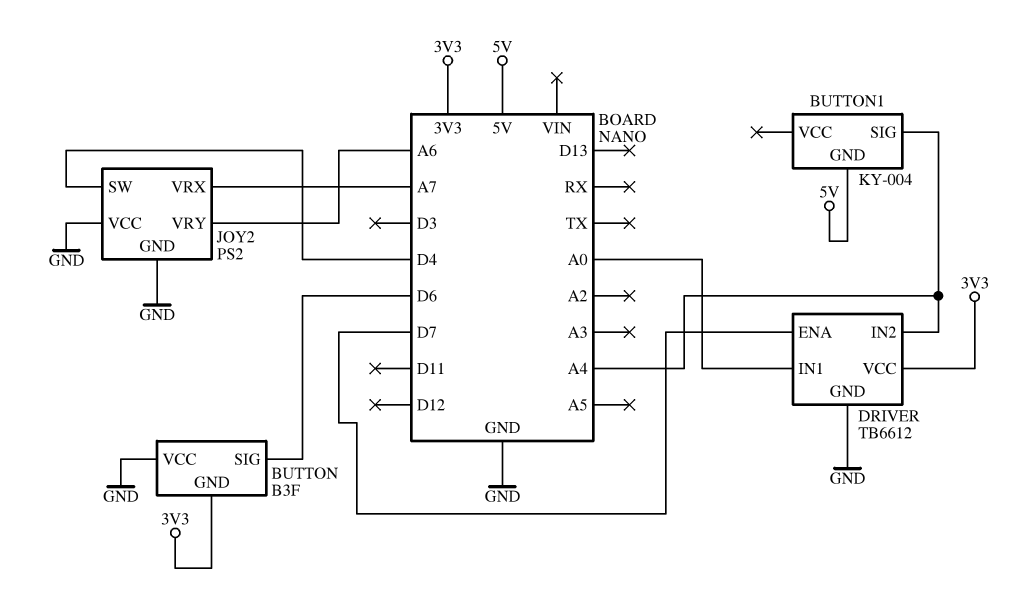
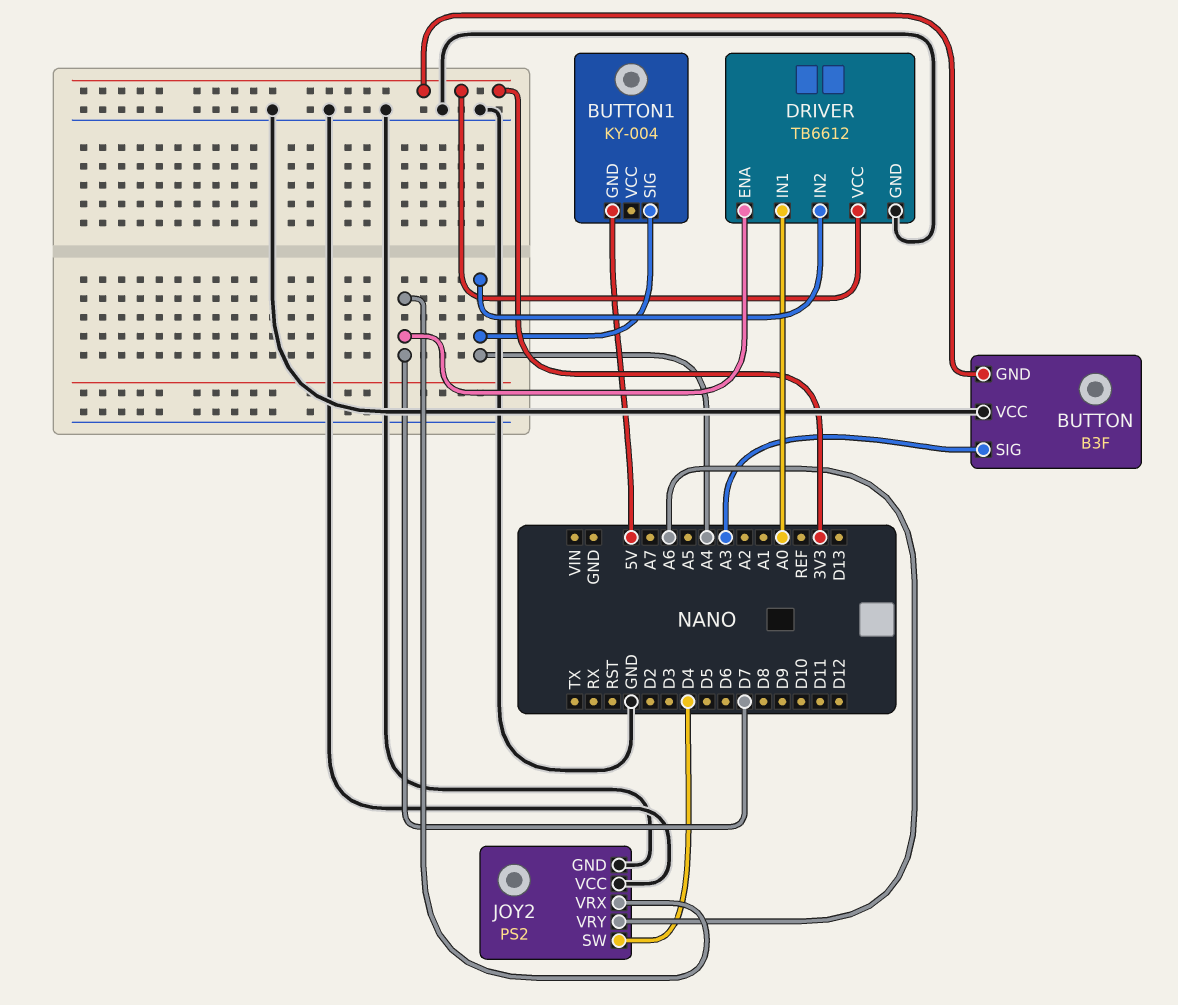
BUTTON pin SIG: D6 -> A3
JOY2 pin VRX: A7 -> D7

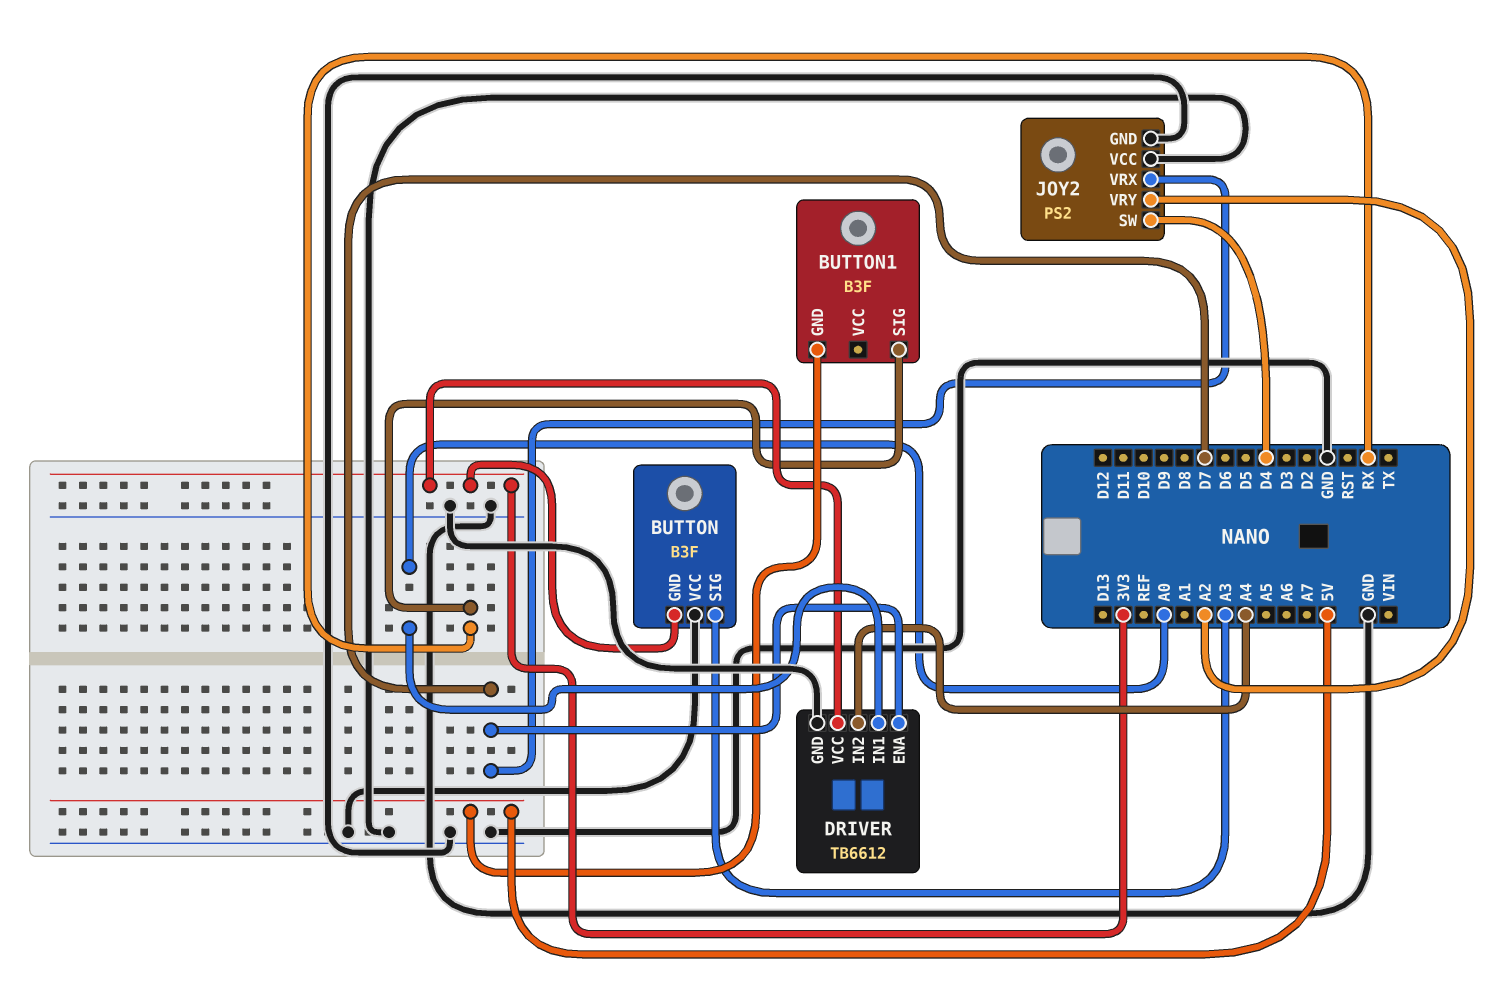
BUTTON1: KY-004 -> B3F
BUTTON1 pin SIG: A4 -> RX
JOY2 pin VRY: A6 -> A2

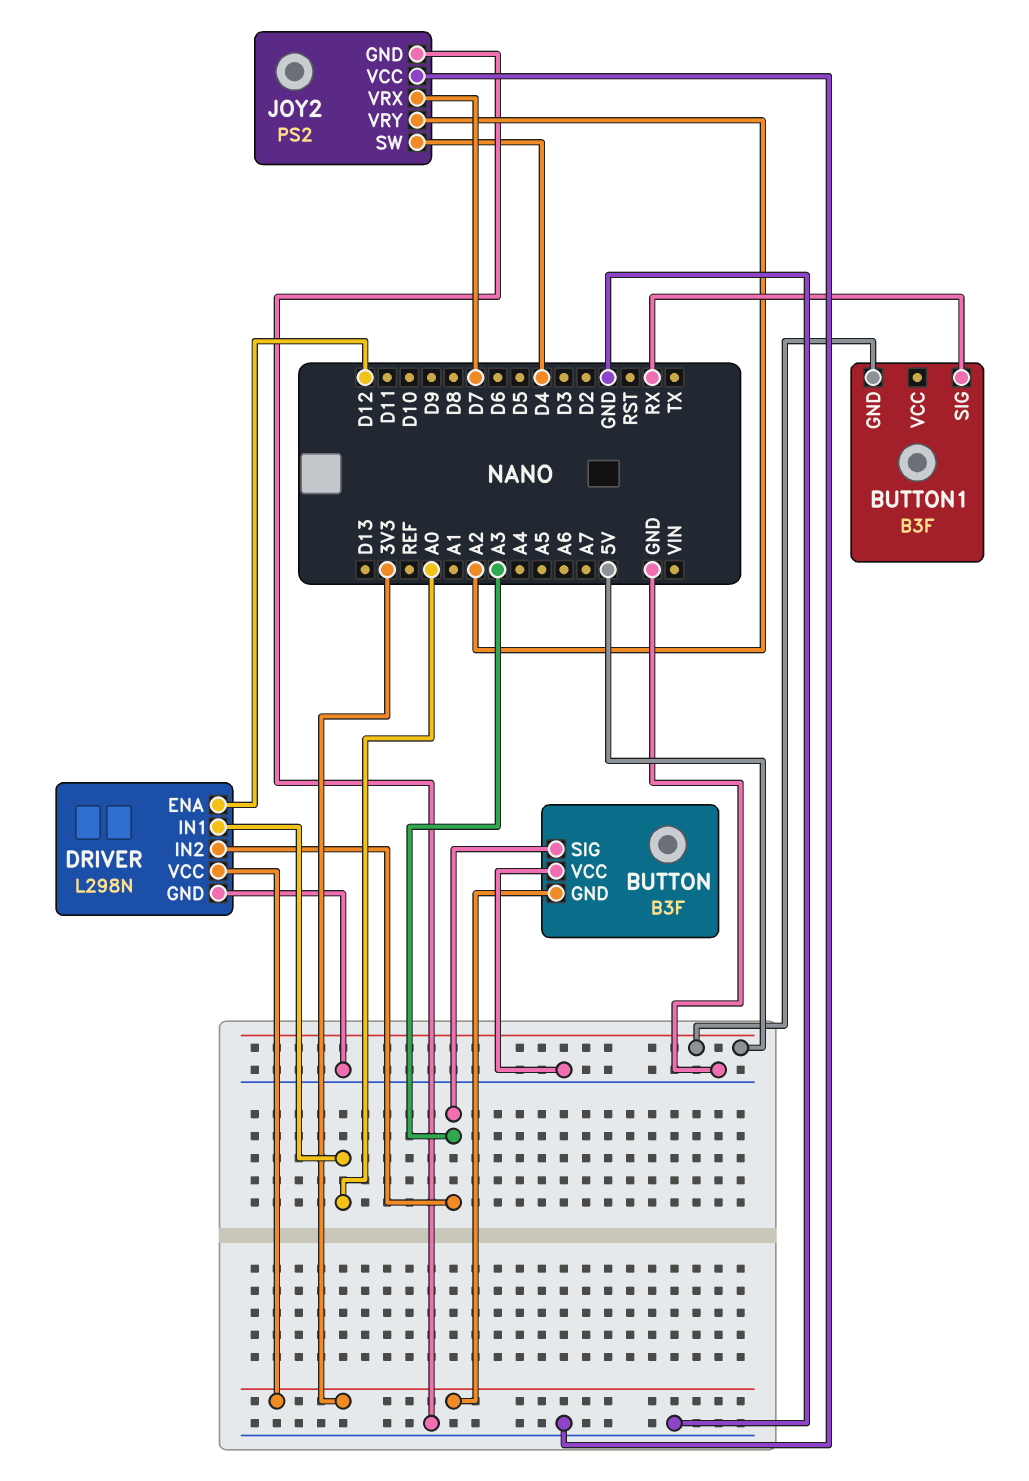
DRIVER: TB6612 -> L298N
DRIVER pin ENA: D7 -> D12
DRIVER pin IN2: A4 -> A3

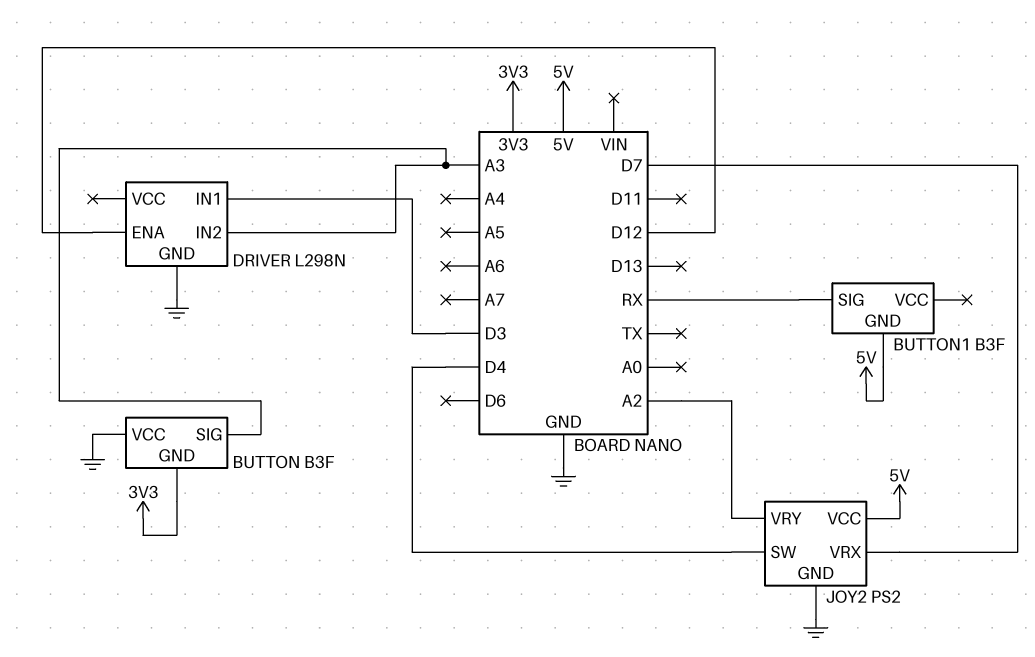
DRIVER pin IN1: A0 -> D3
DRIVER pin VCC: 3V3 -> none
JOY2 pin VCC: GND -> 5V

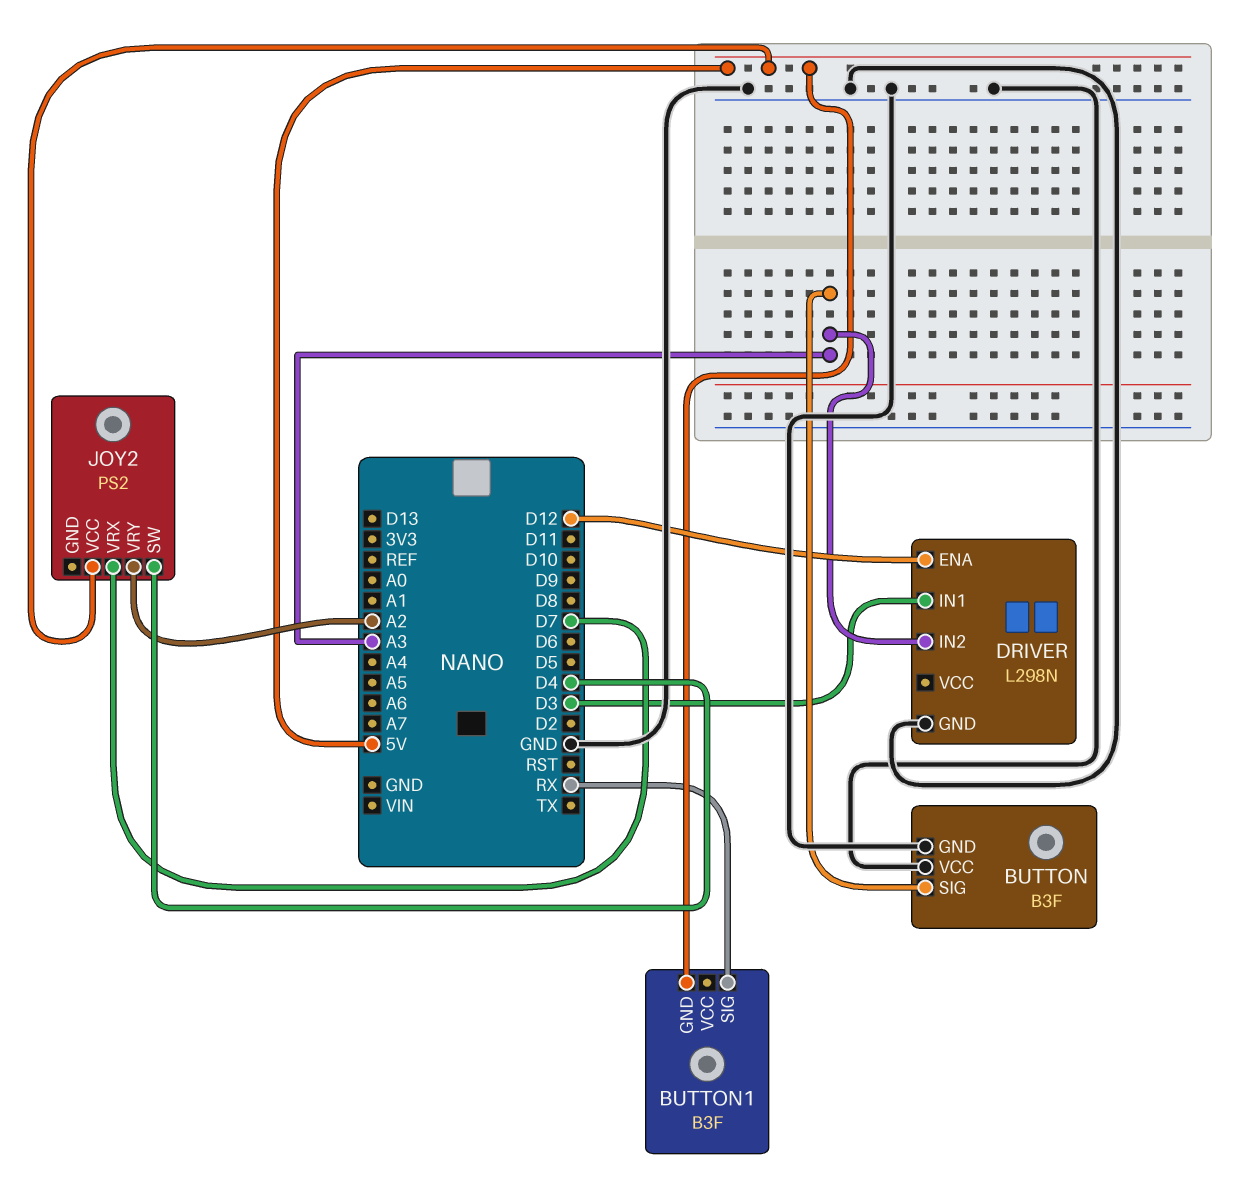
BUTTON pin GND: 3V3 -> GND
JOY2 pin GND: GND -> none

